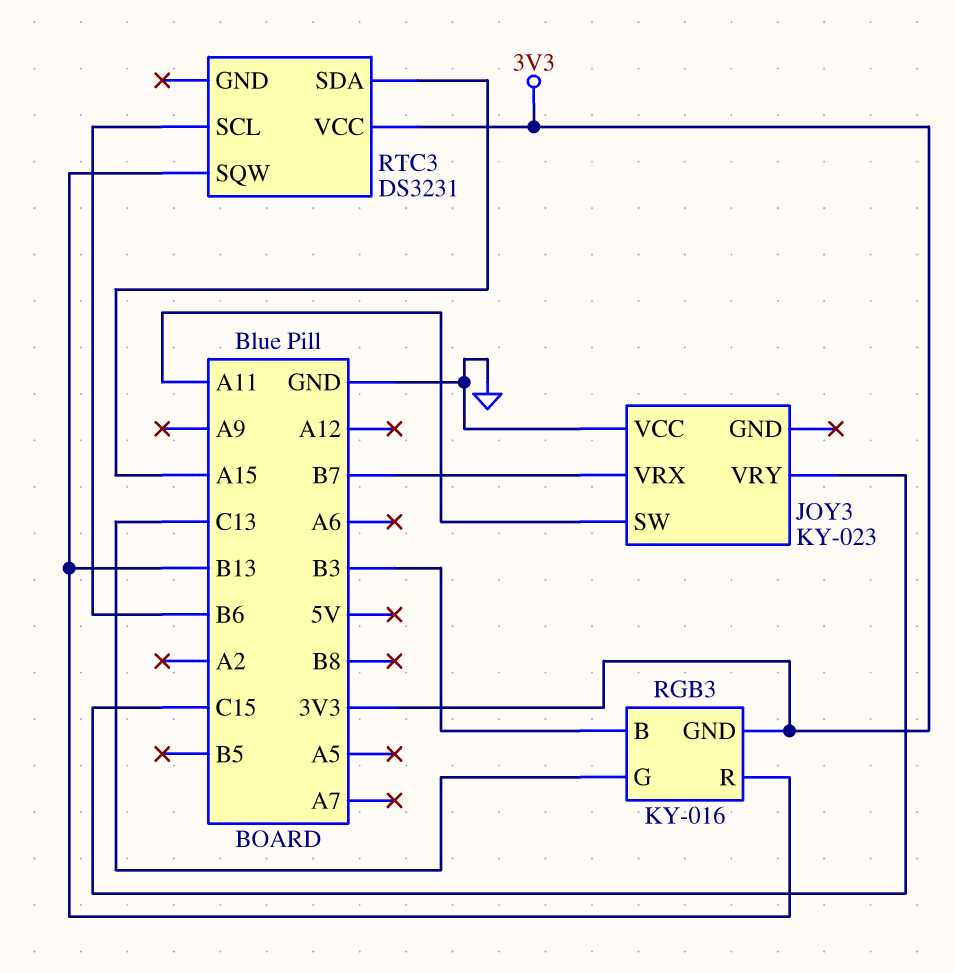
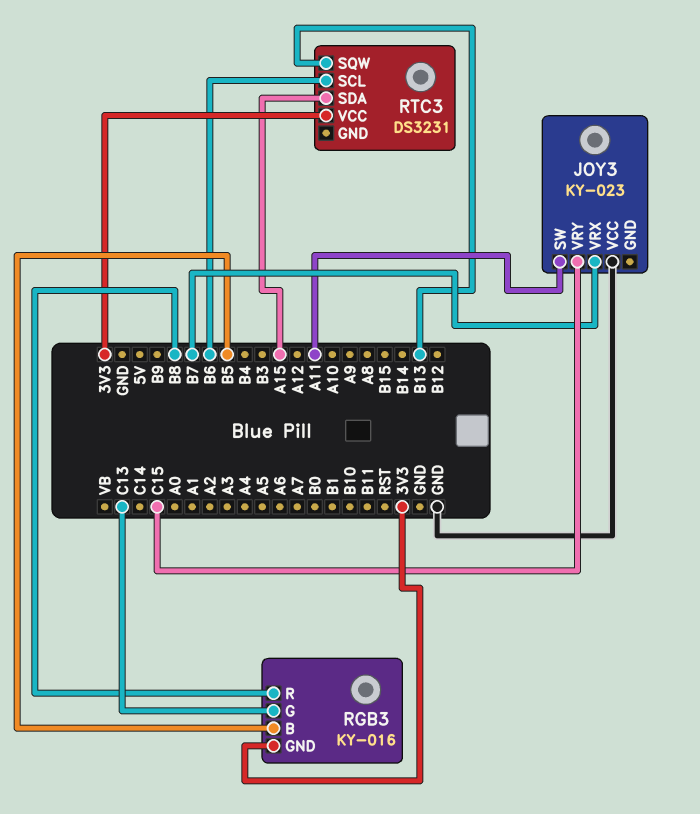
RGB3 pin B: B3 -> B5
RGB3 pin R: B13 -> B8

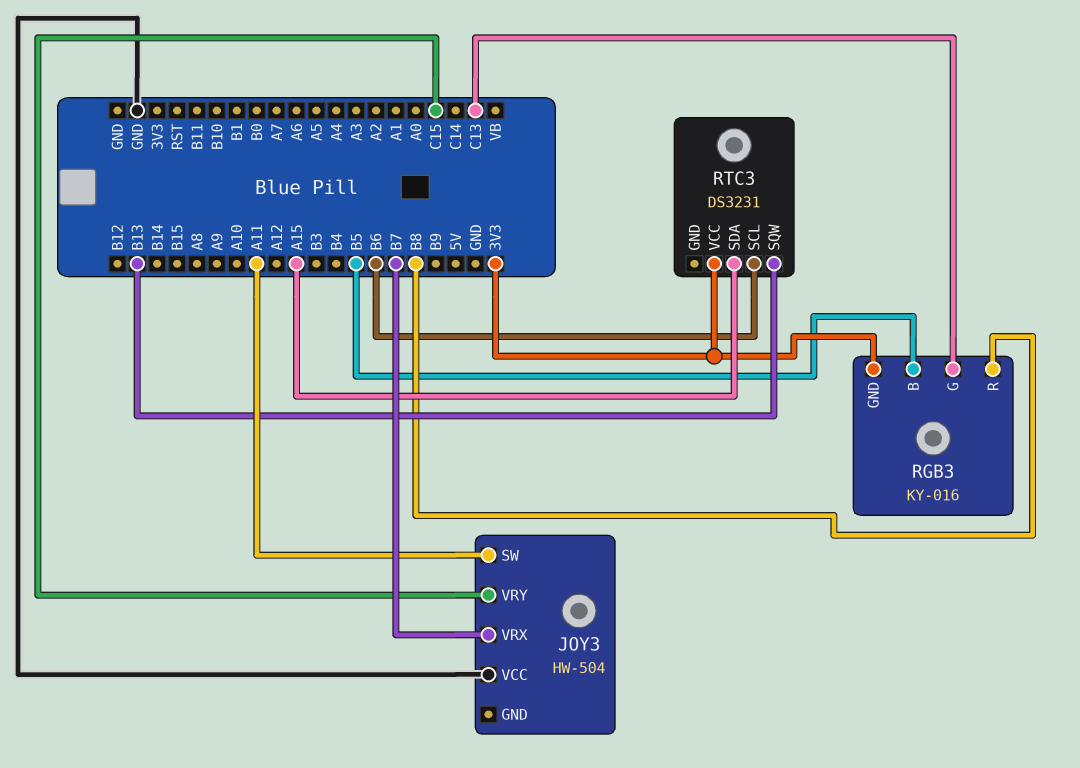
JOY3: KY-023 -> HW-504

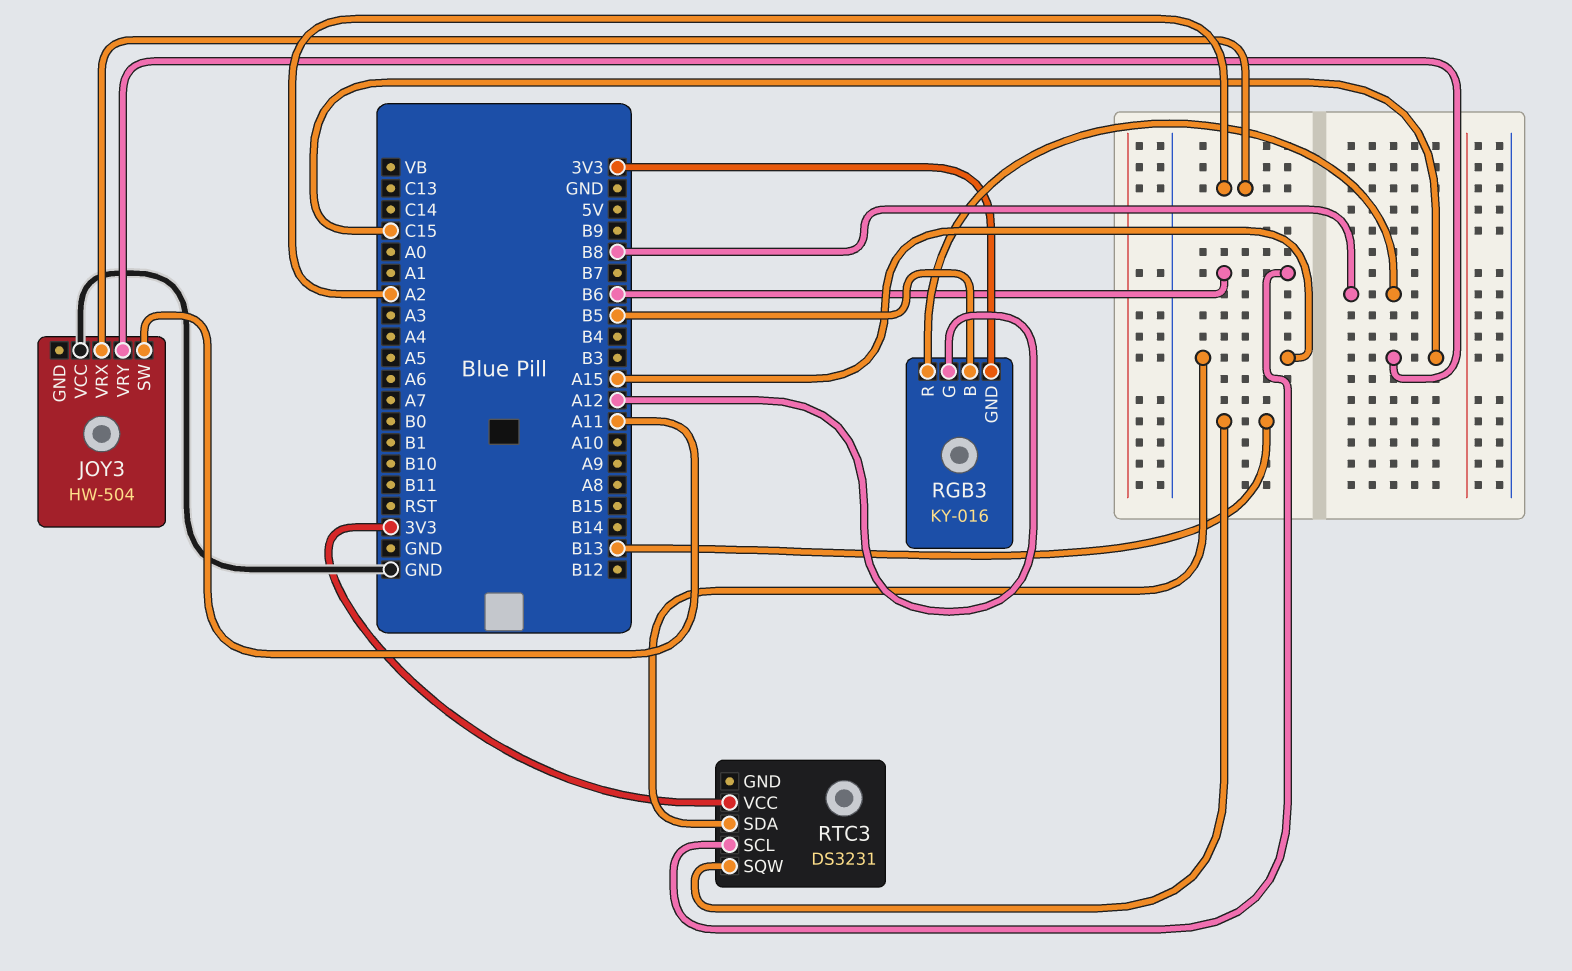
JOY3 pin VRX: B7 -> A2
RGB3 pin G: C13 -> A12

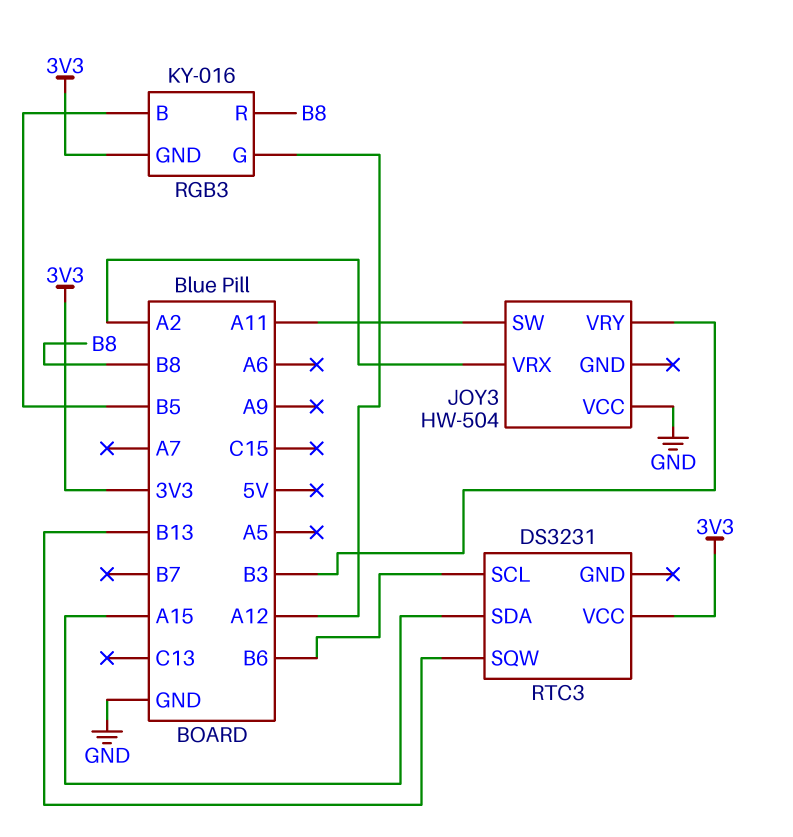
JOY3 pin VRY: C15 -> B3

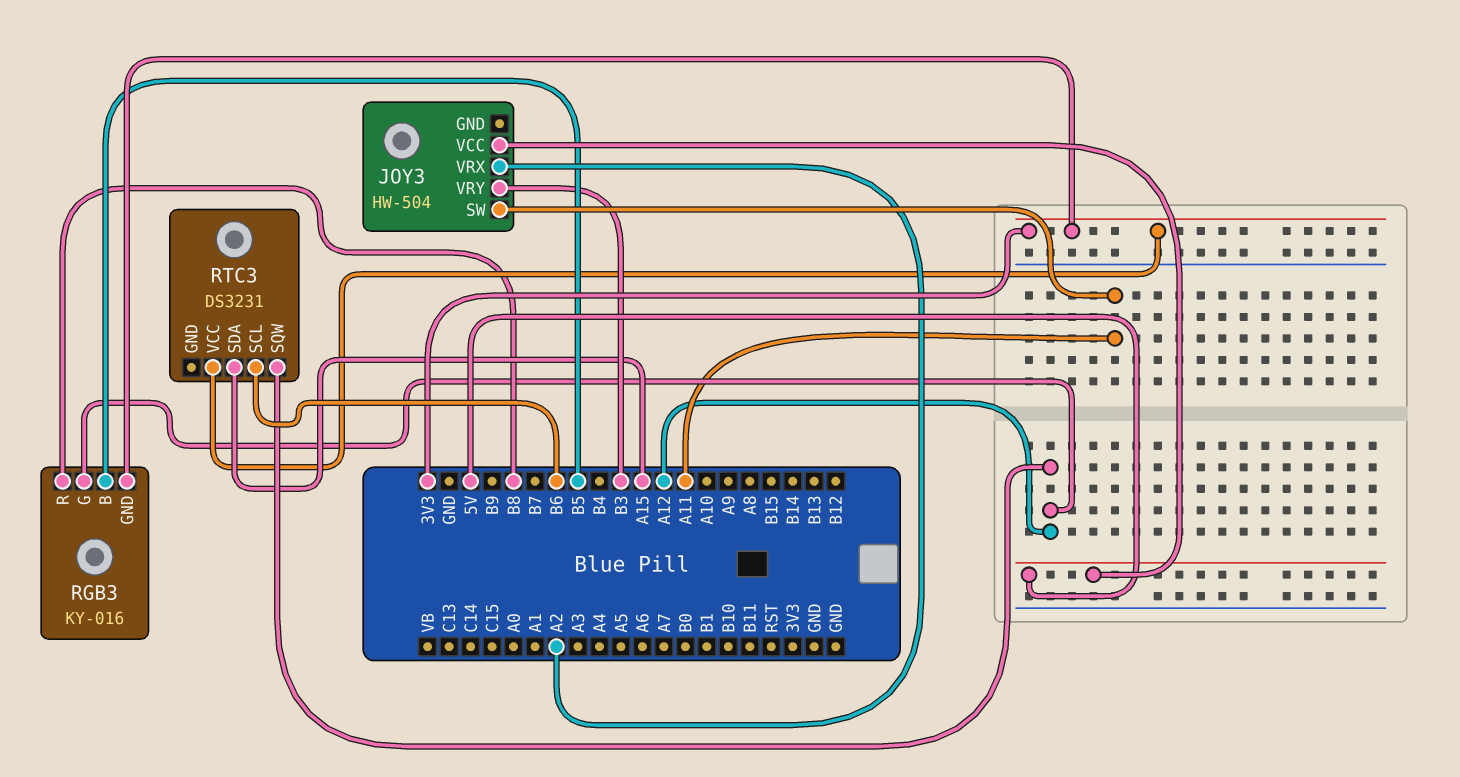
JOY3 pin VCC: GND -> 5V
RTC3 pin SQW: B13 -> A12

